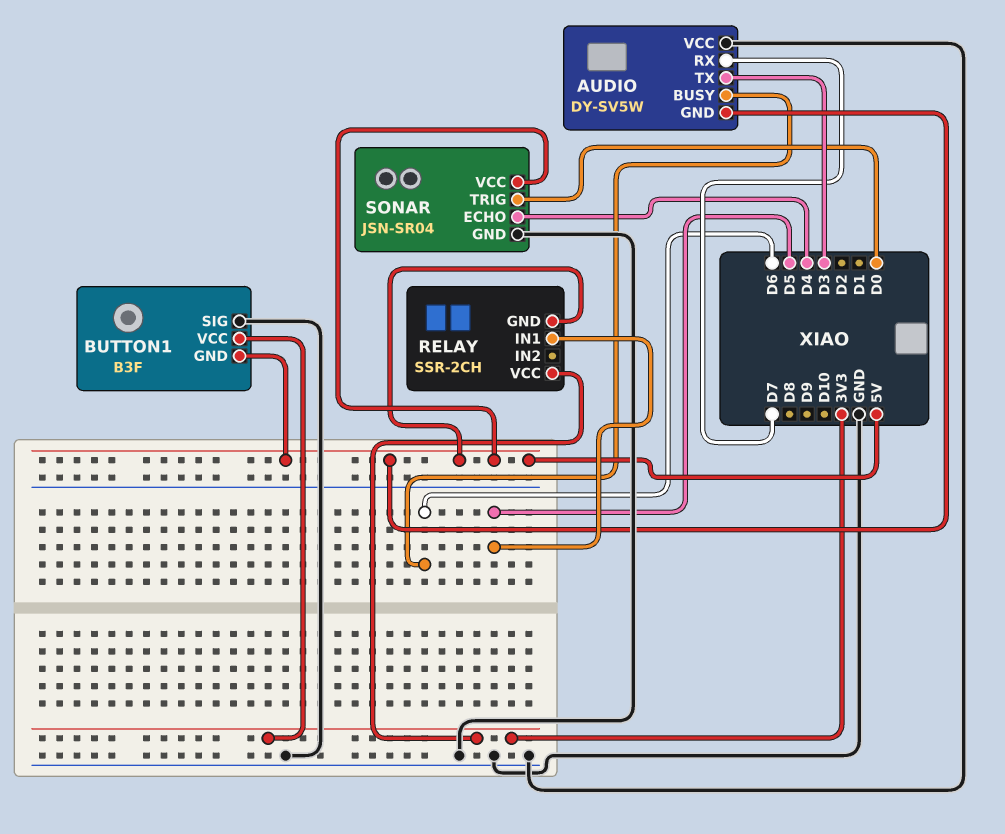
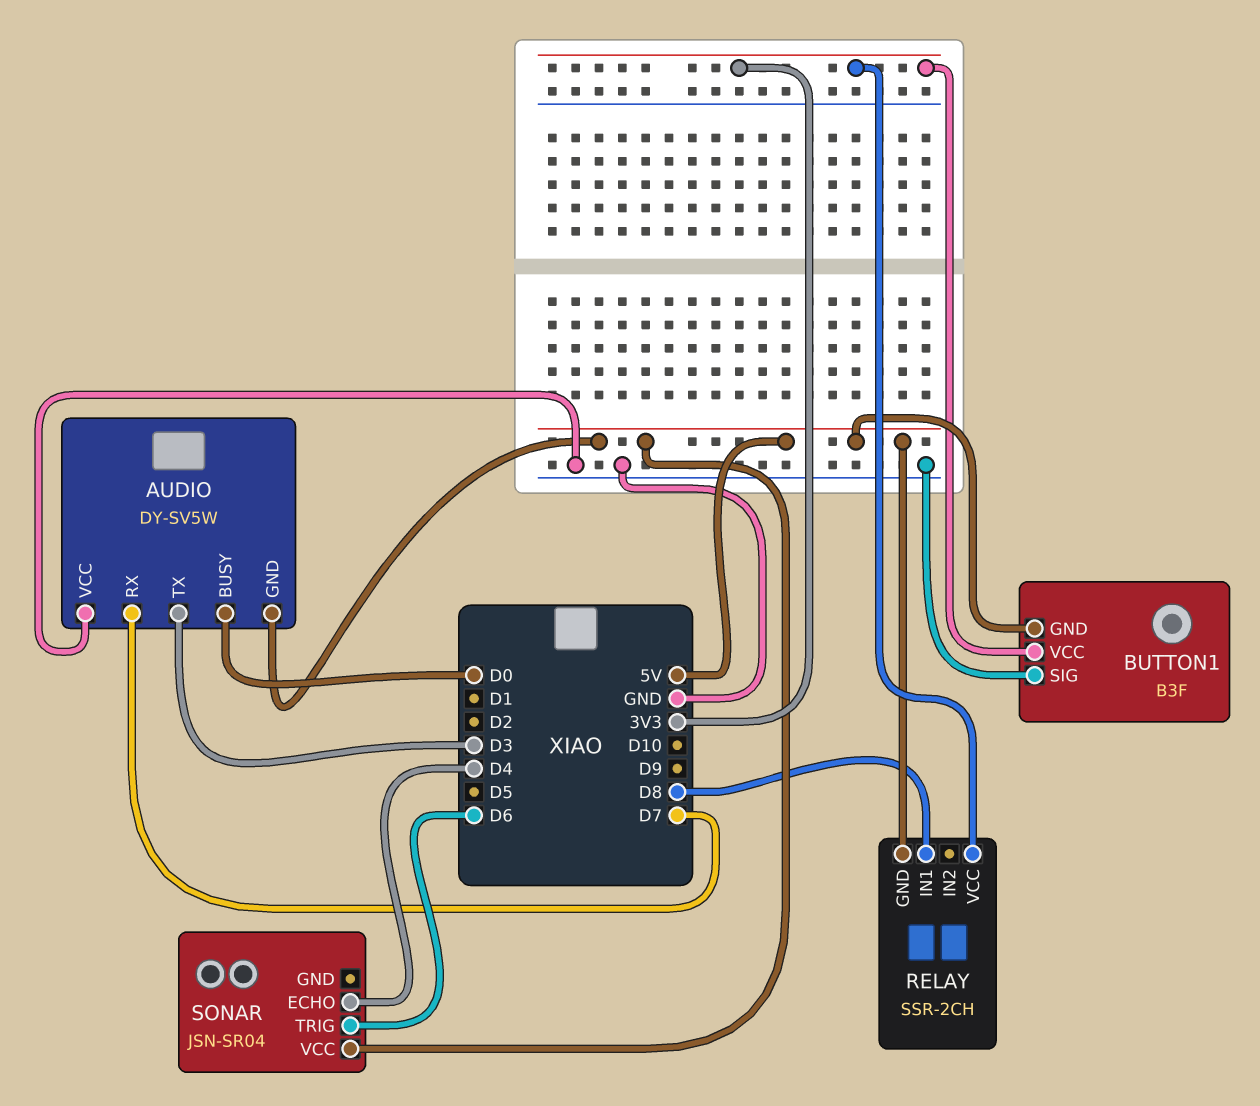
AUDIO pin BUSY: D6 -> D0
RELAY pin IN1: D5 -> D8
SONAR pin GND: GND -> none
SONAR pin TRIG: D0 -> D6

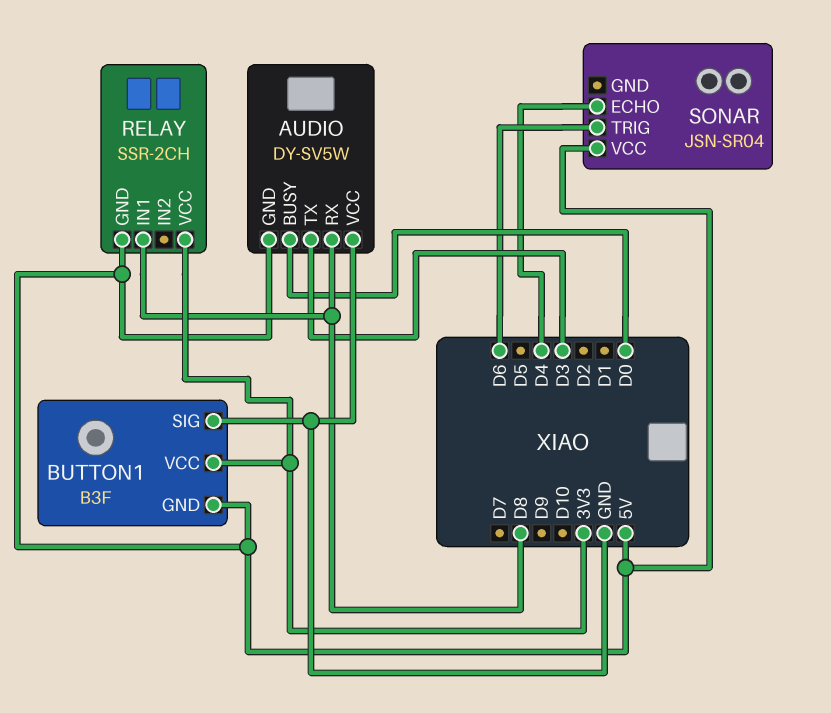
AUDIO pin RX: D7 -> D8

